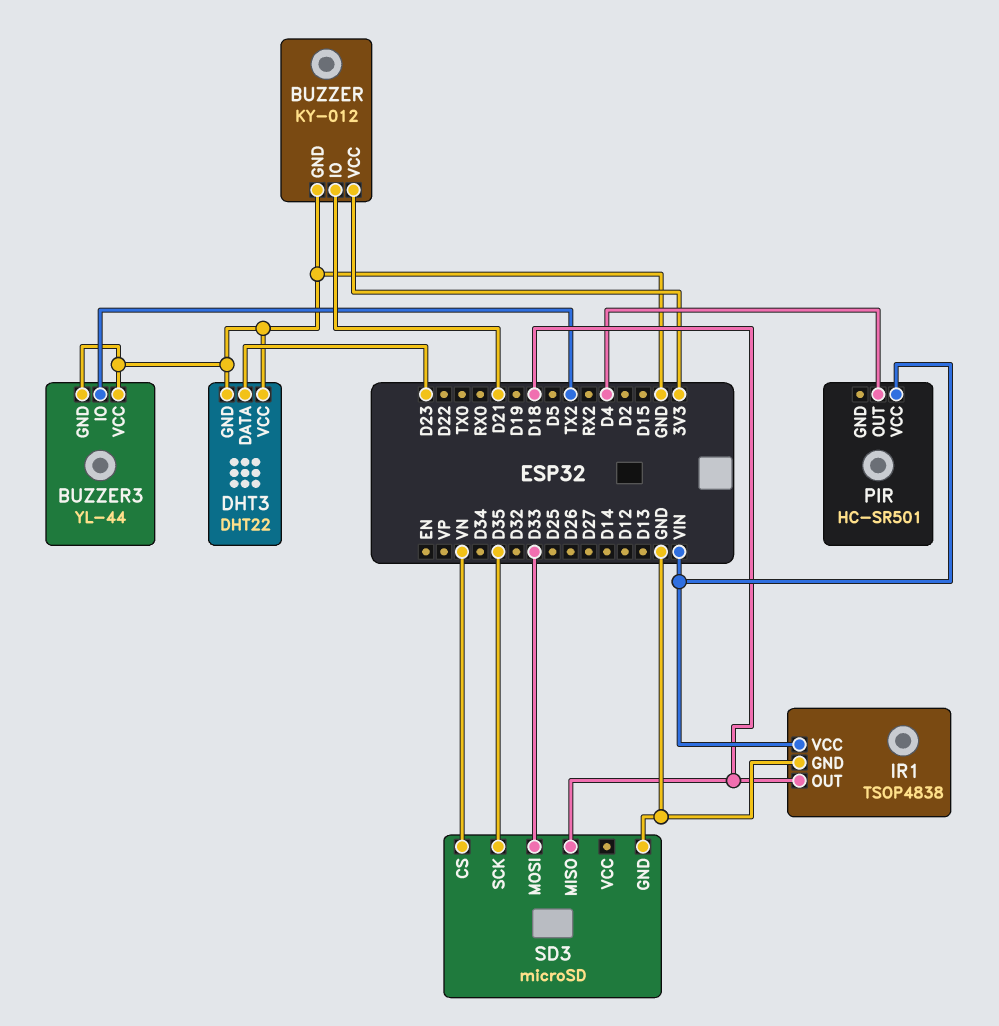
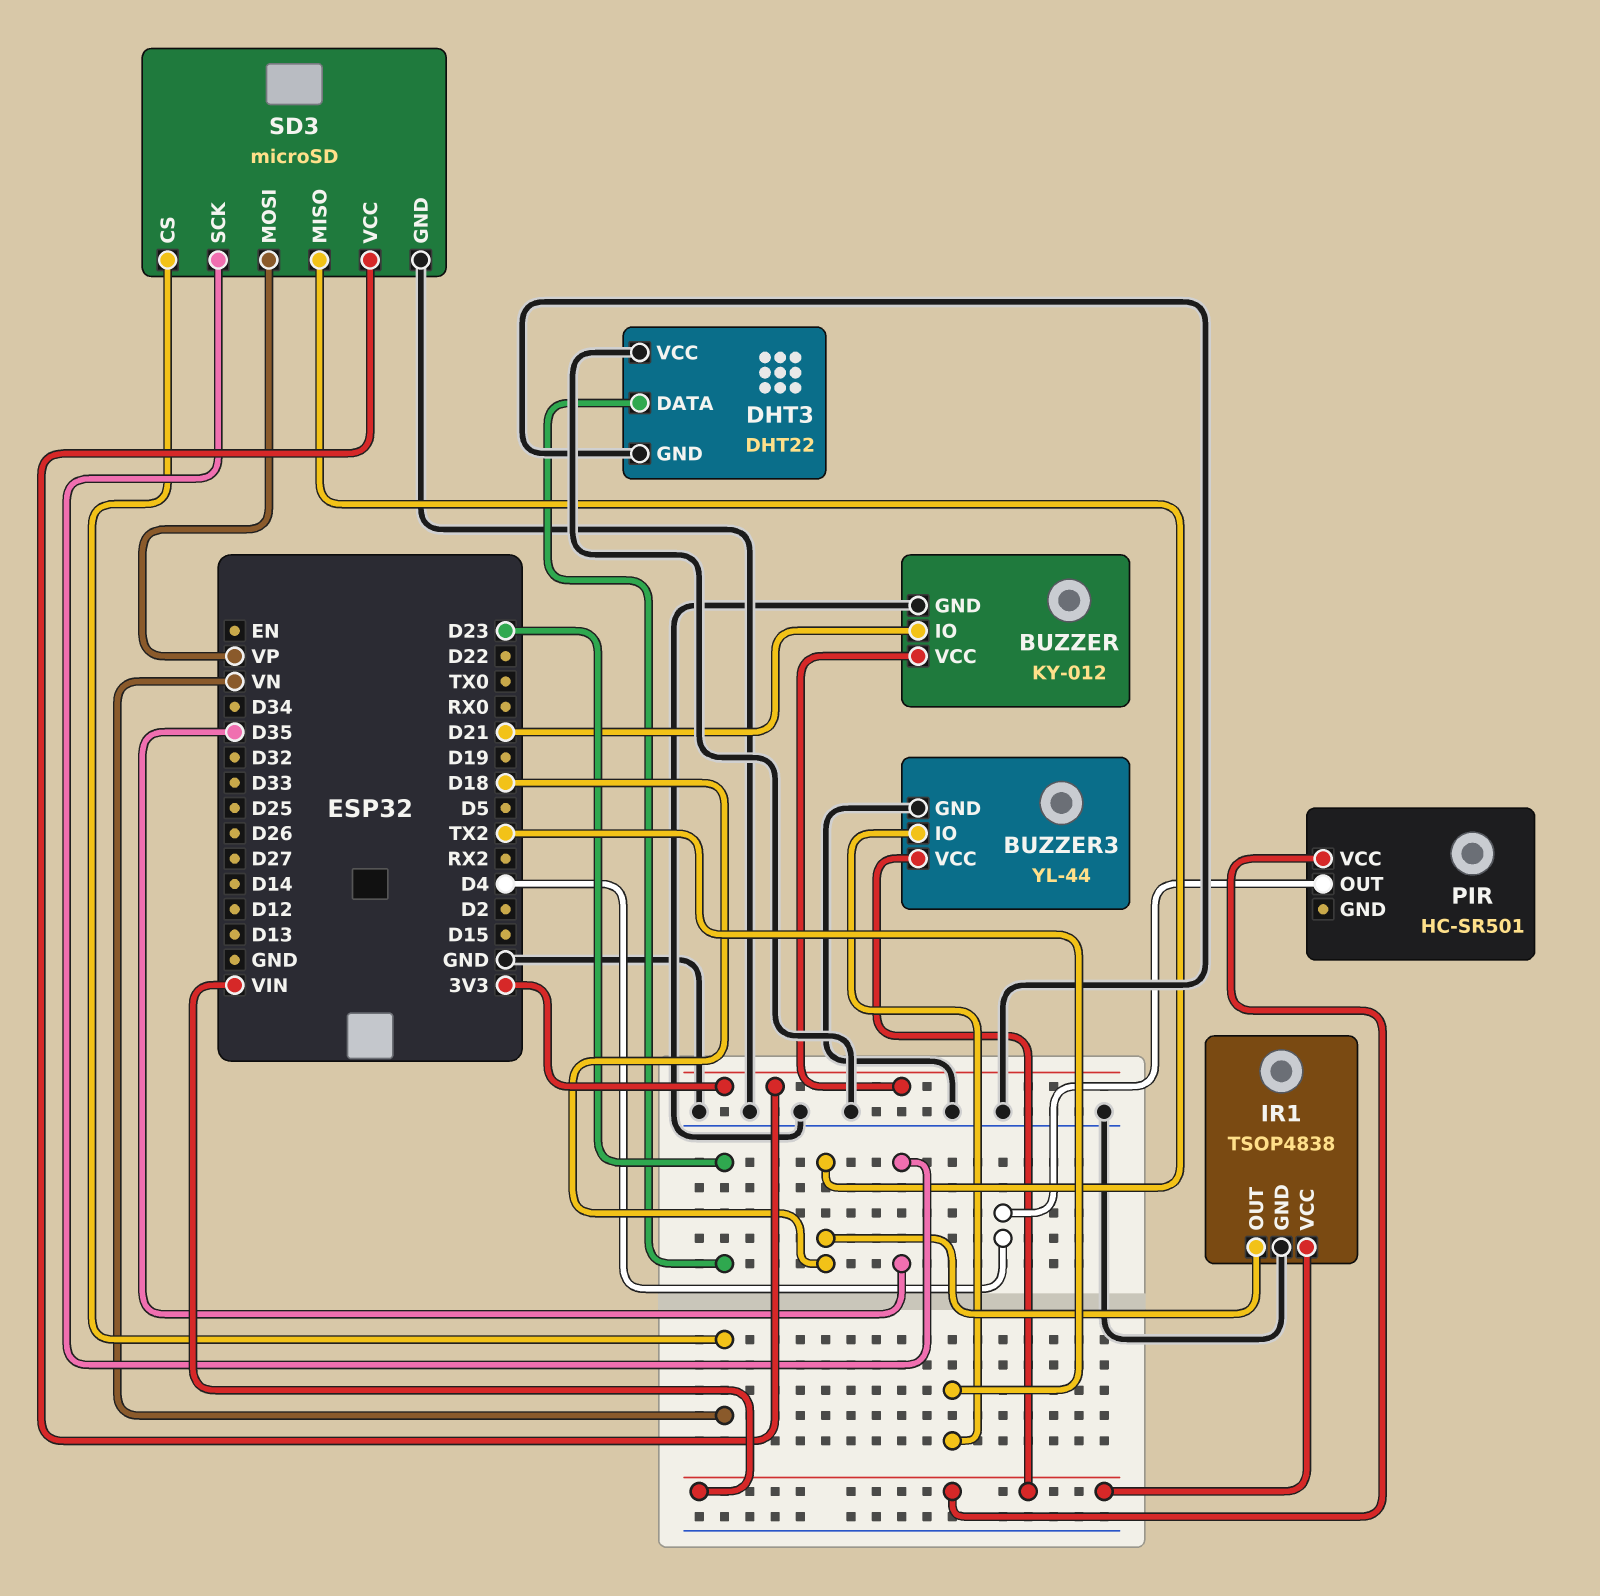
BUZZER3 pin VCC: GND -> VIN
SD3 pin MOSI: D33 -> VP
SD3 pin VCC: none -> 3V3

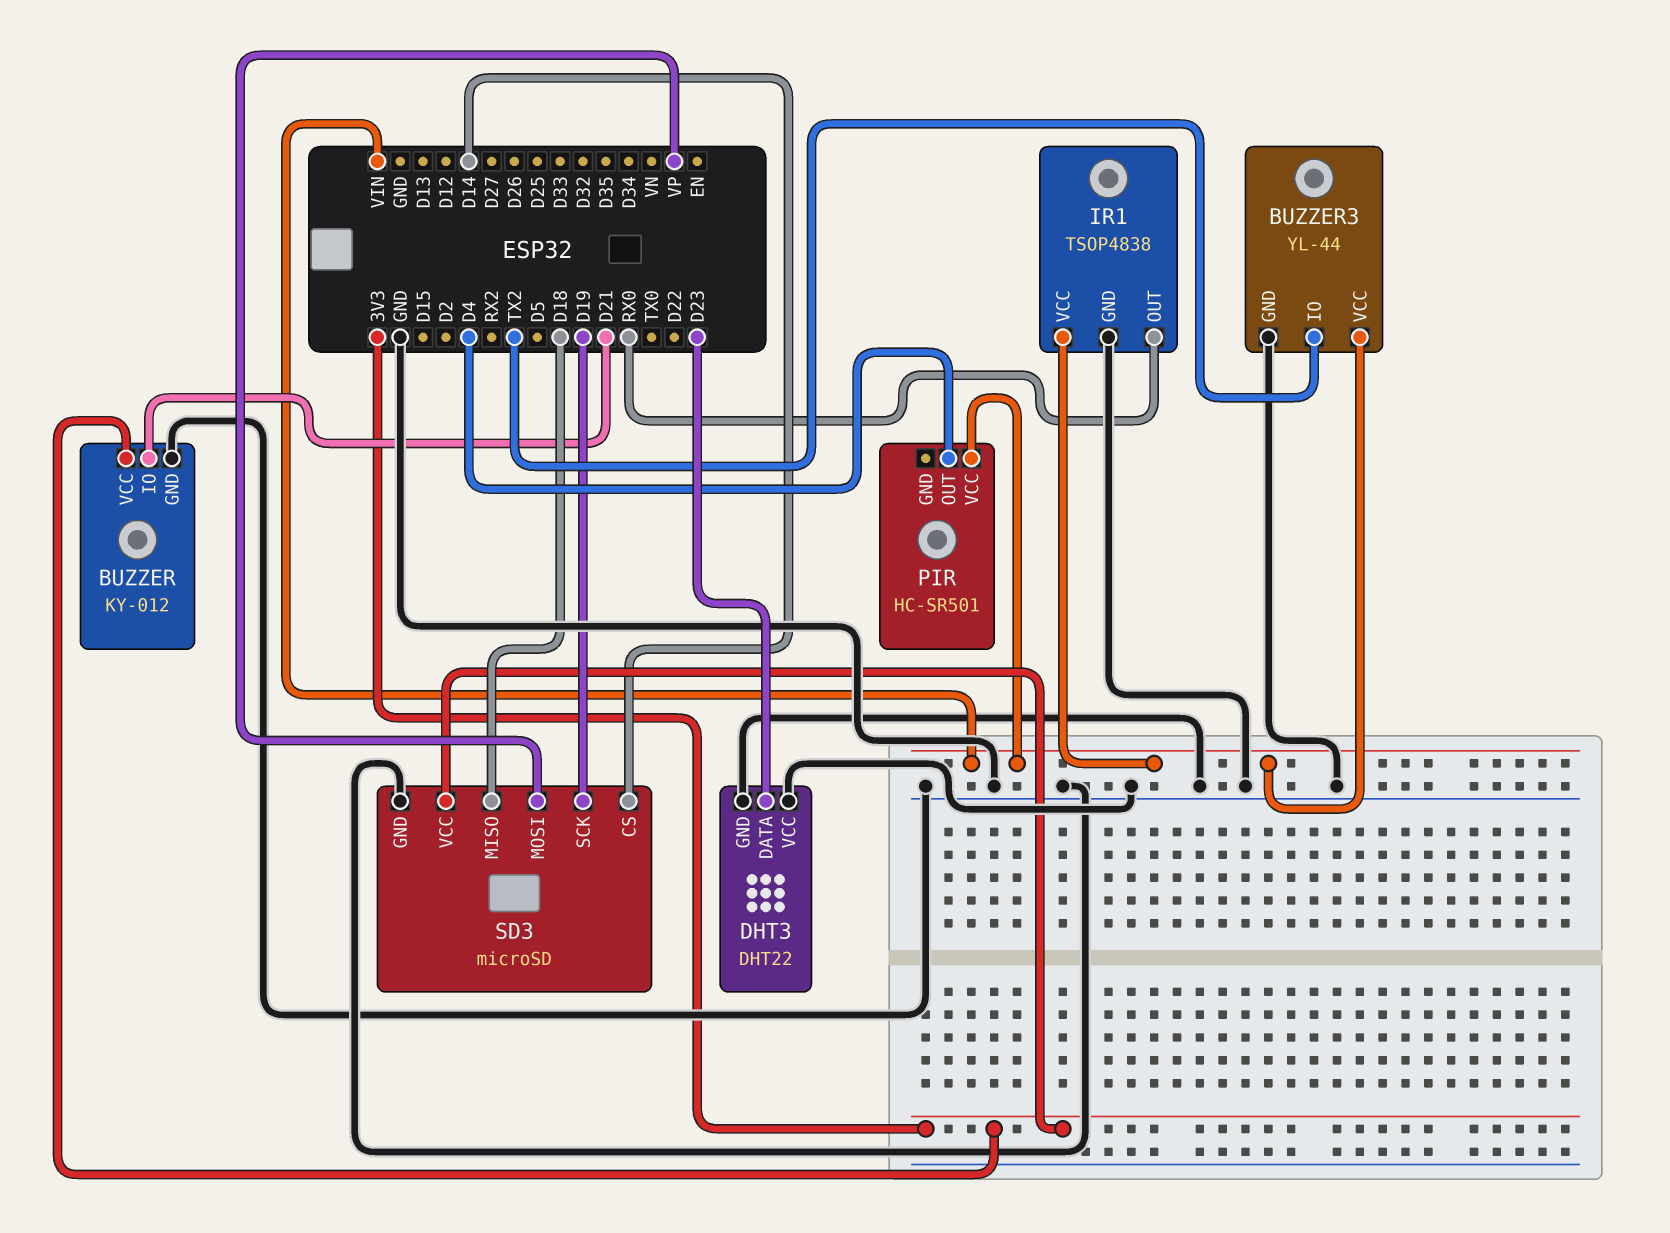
IR1 pin OUT: D18 -> RX0
SD3 pin CS: VN -> D14
SD3 pin SCK: D35 -> D19

